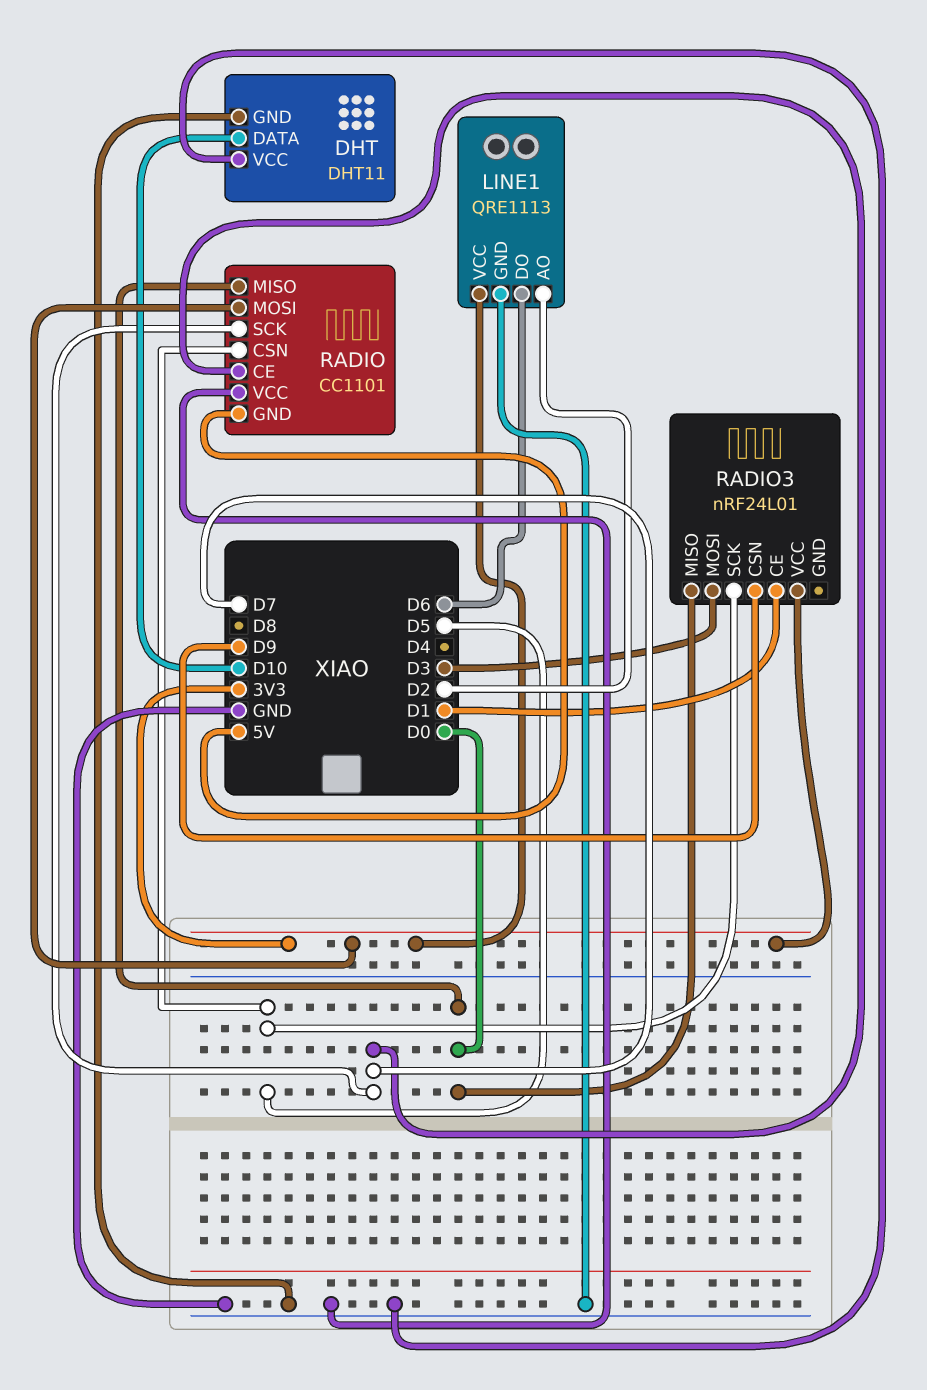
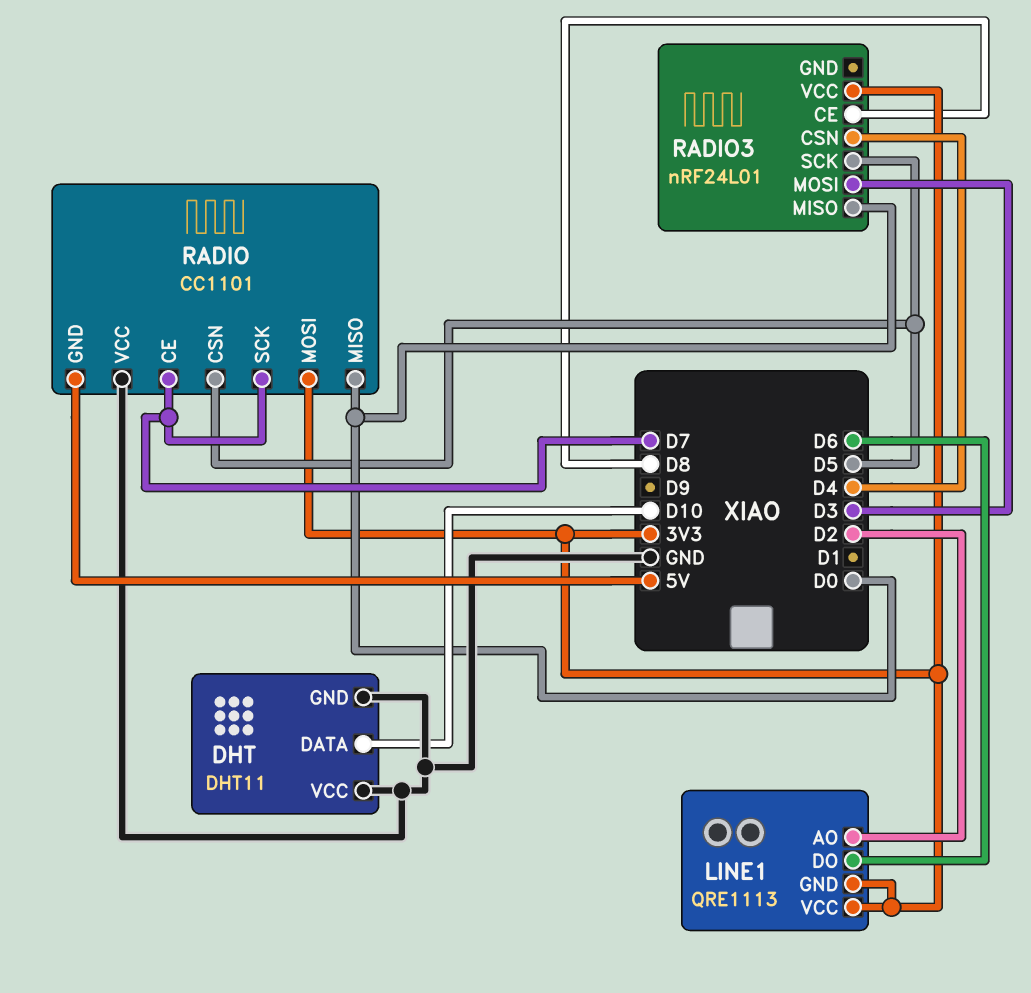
LINE1 pin GND: GND -> 3V3
RADIO3 pin CE: D1 -> D8
RADIO3 pin CSN: D9 -> D4

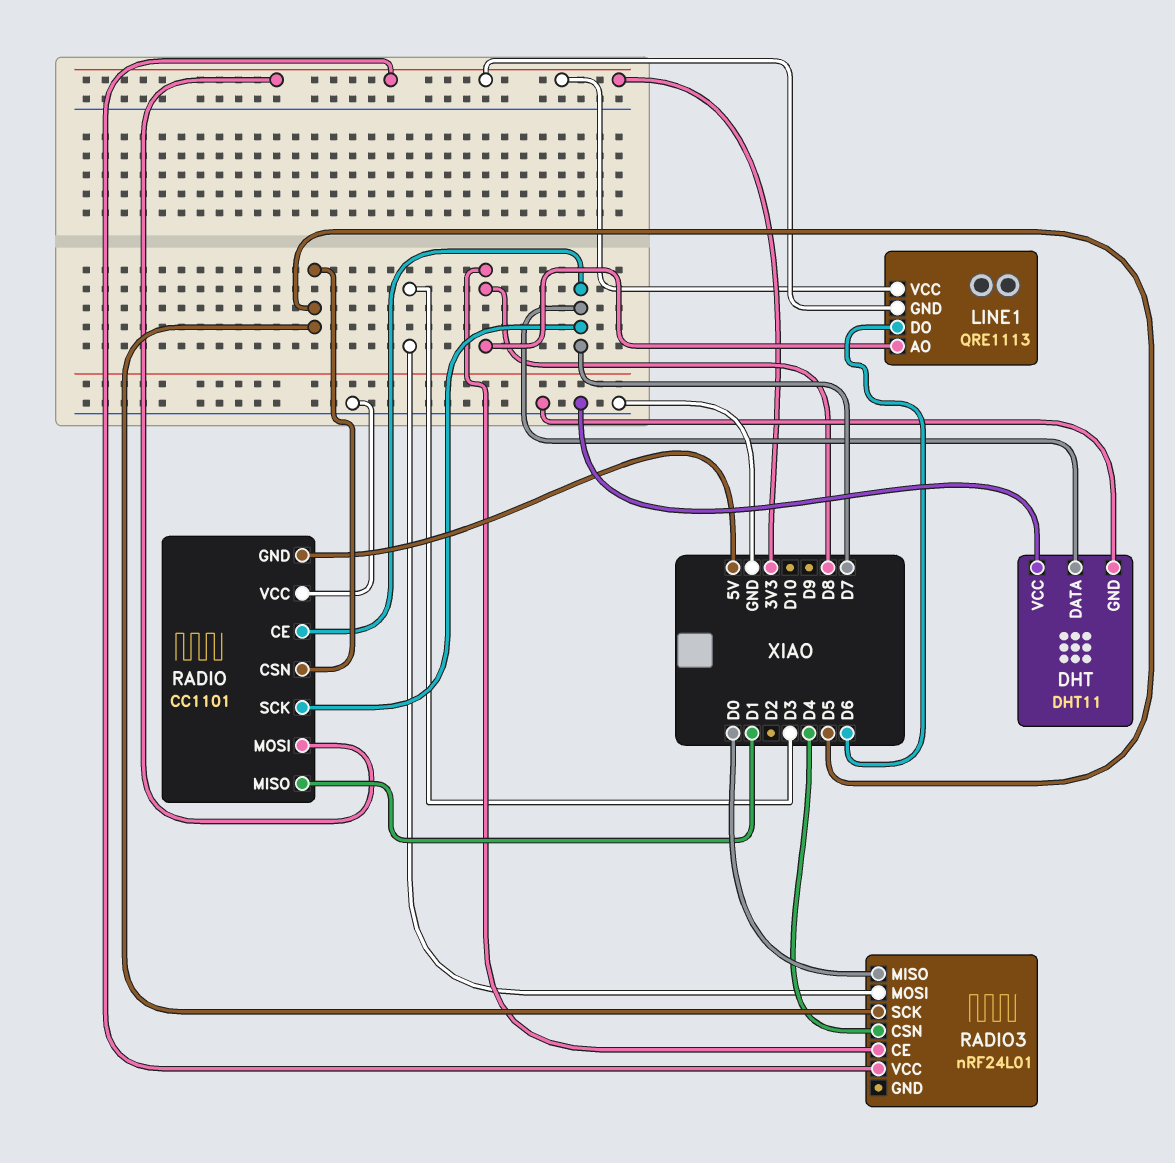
DHT pin DATA: D10 -> D7
LINE1 pin AO: D2 -> D8
RADIO pin MISO: D0 -> D1

